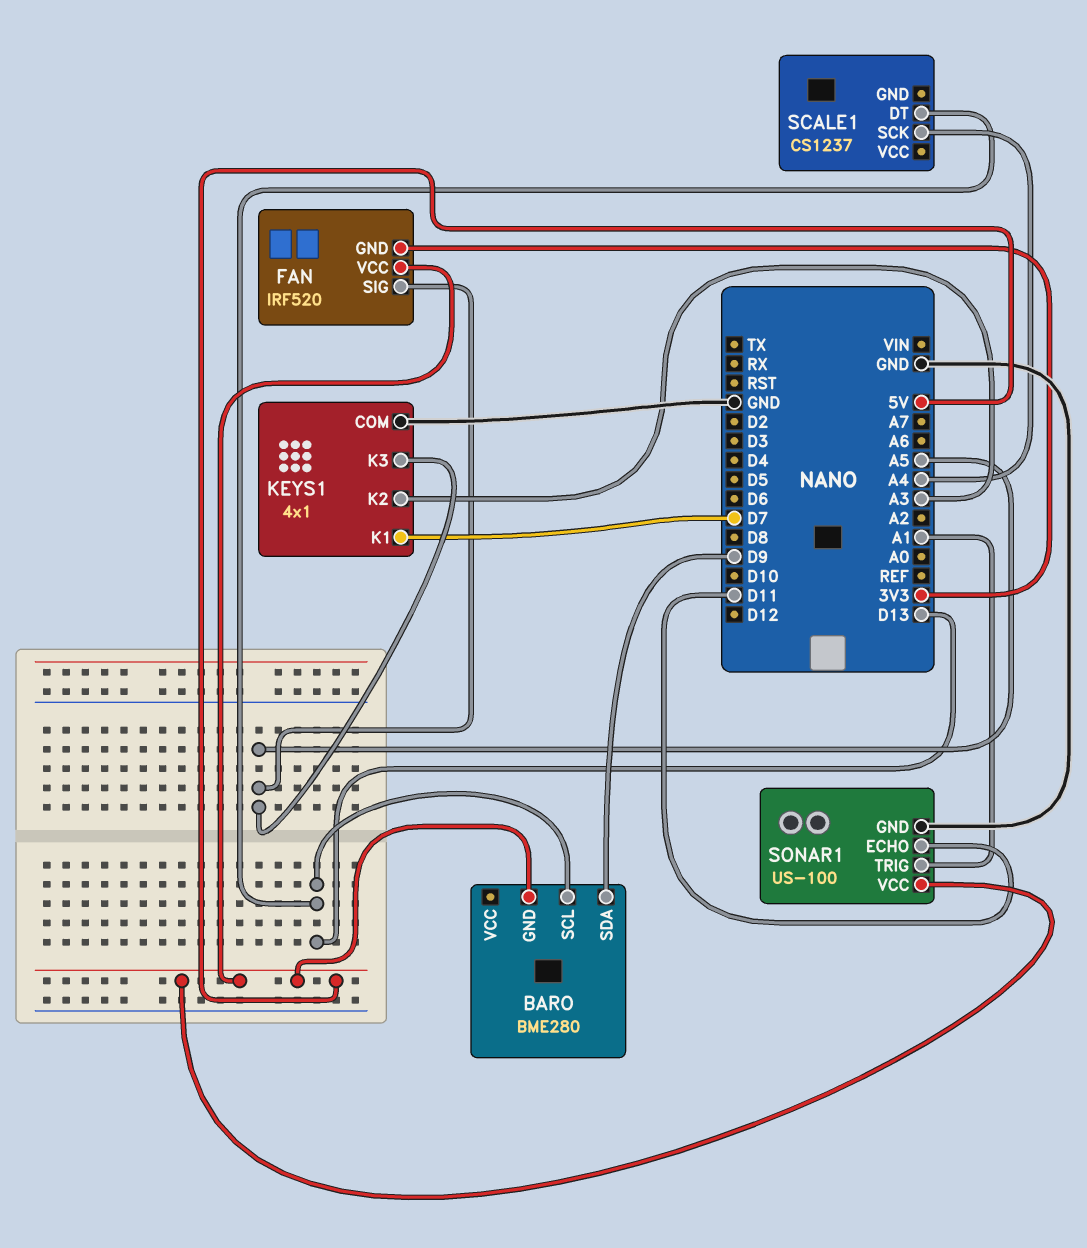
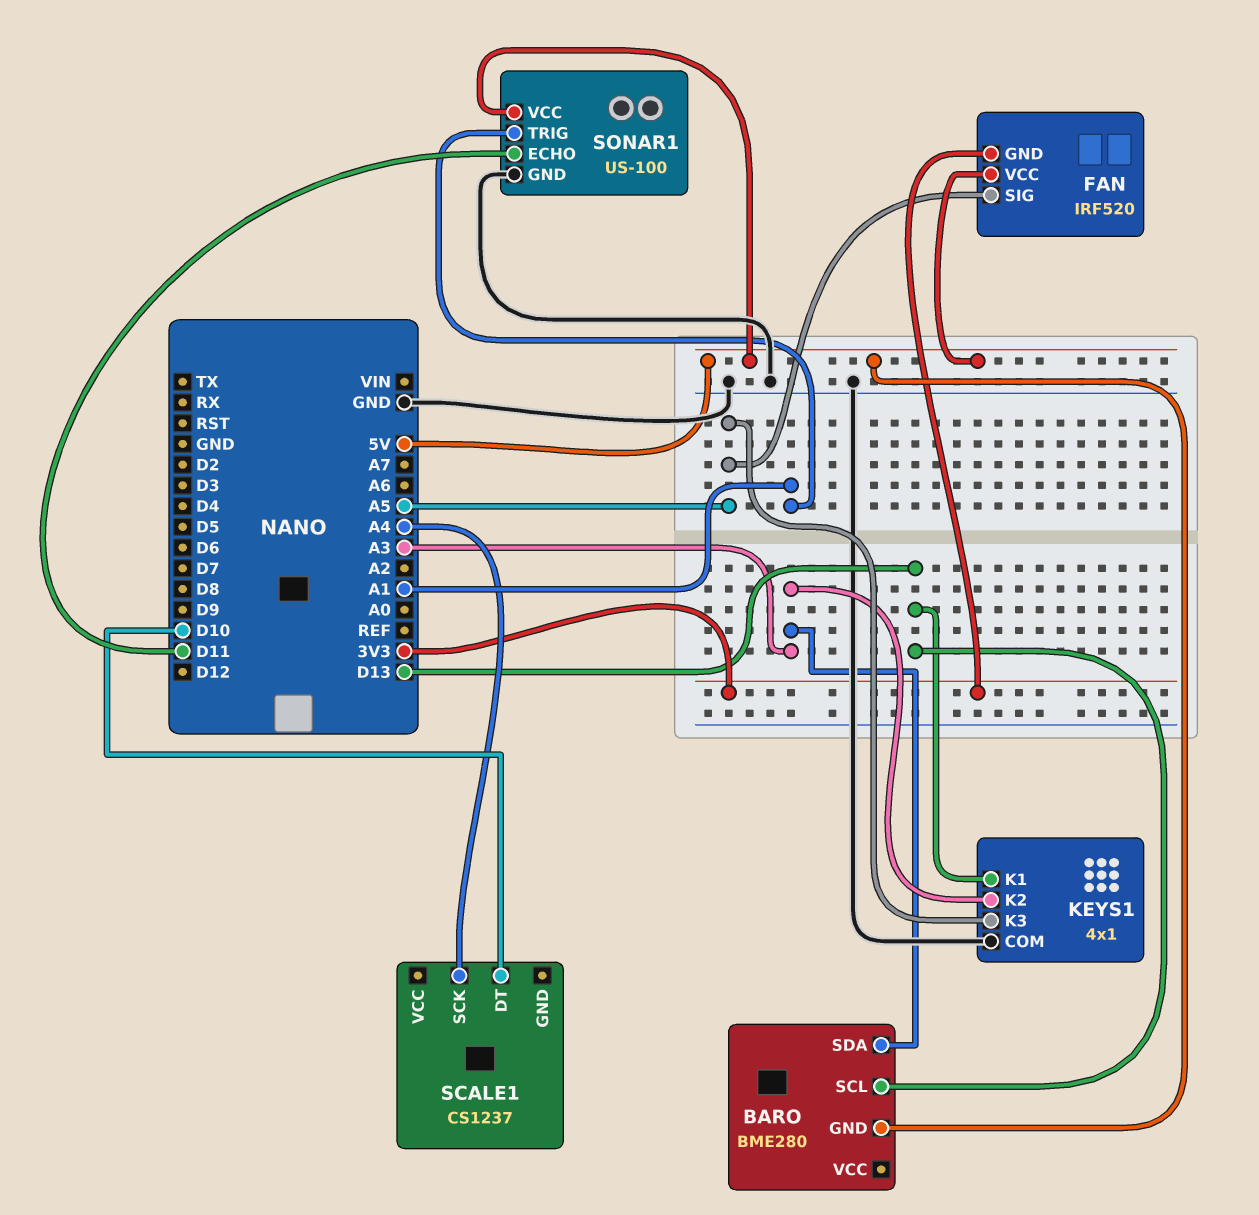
BARO pin SDA: D9 -> A3
KEYS1 pin K1: D7 -> D13
SCALE1 pin DT: D13 -> D10

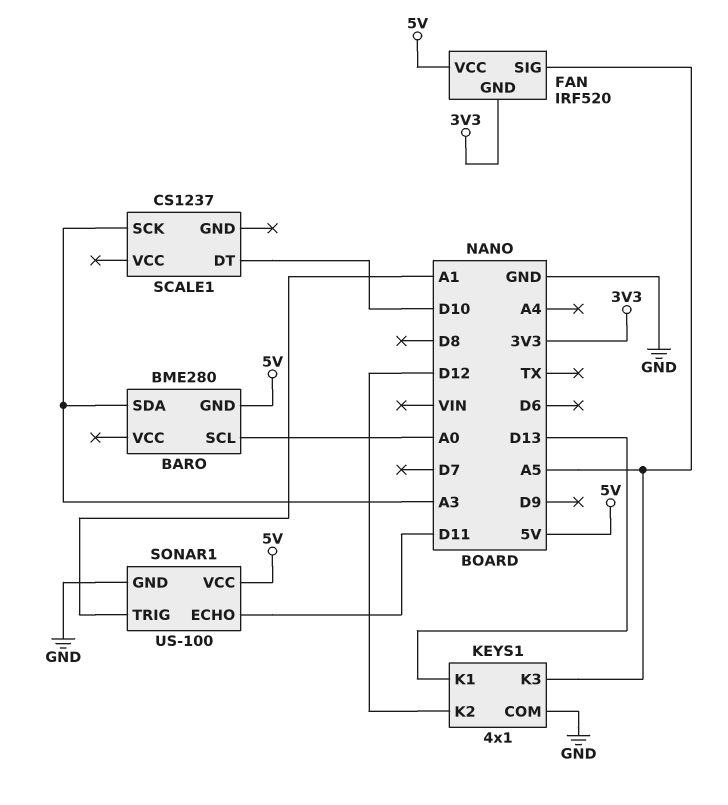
BARO pin SCL: D13 -> A0
KEYS1 pin K2: A3 -> D12
SCALE1 pin SCK: A4 -> A3

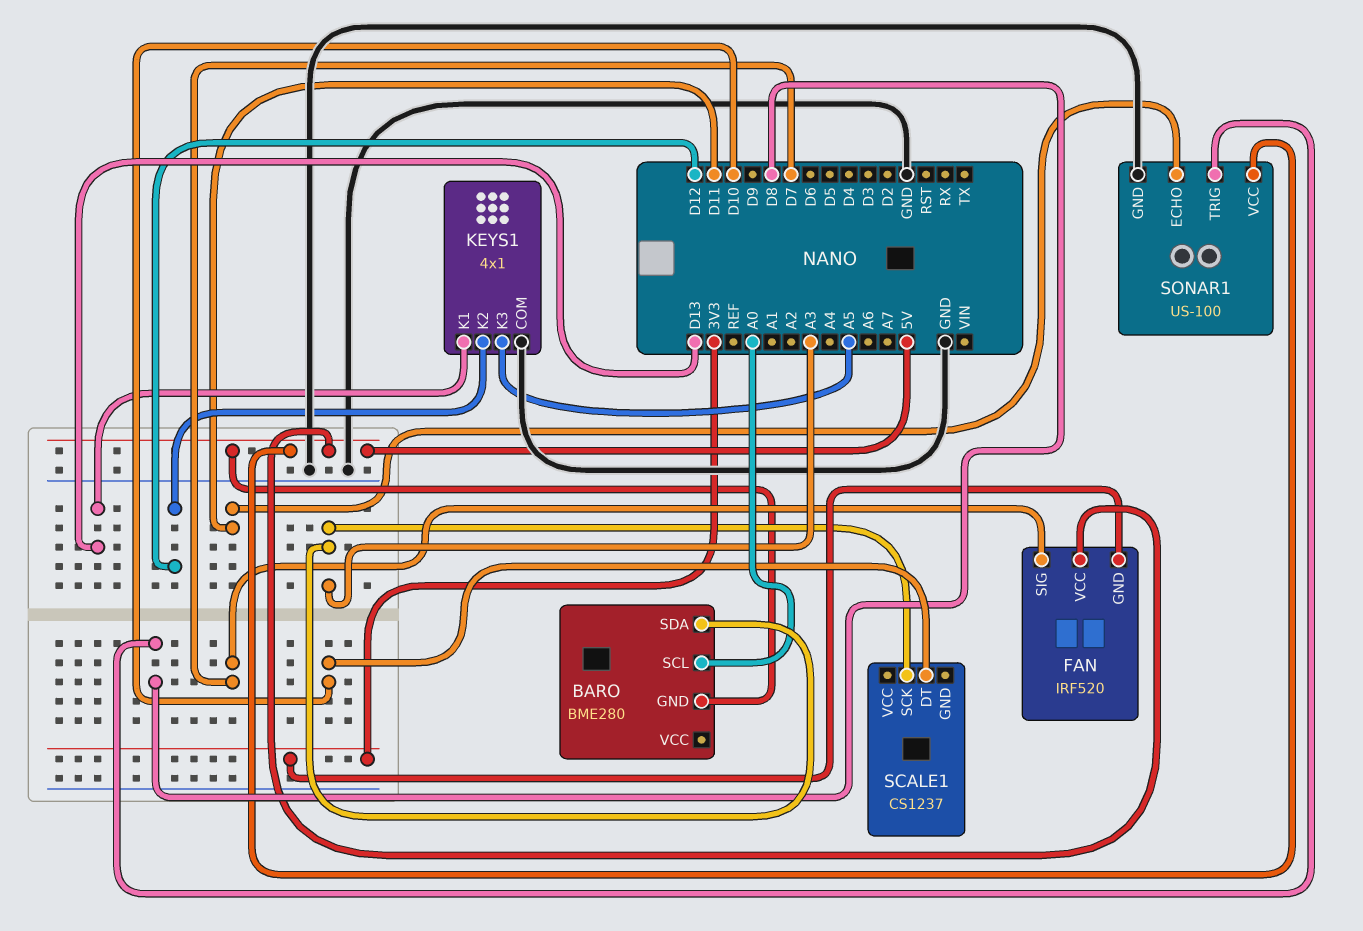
FAN pin SIG: A5 -> D7
SONAR1 pin TRIG: A1 -> D8

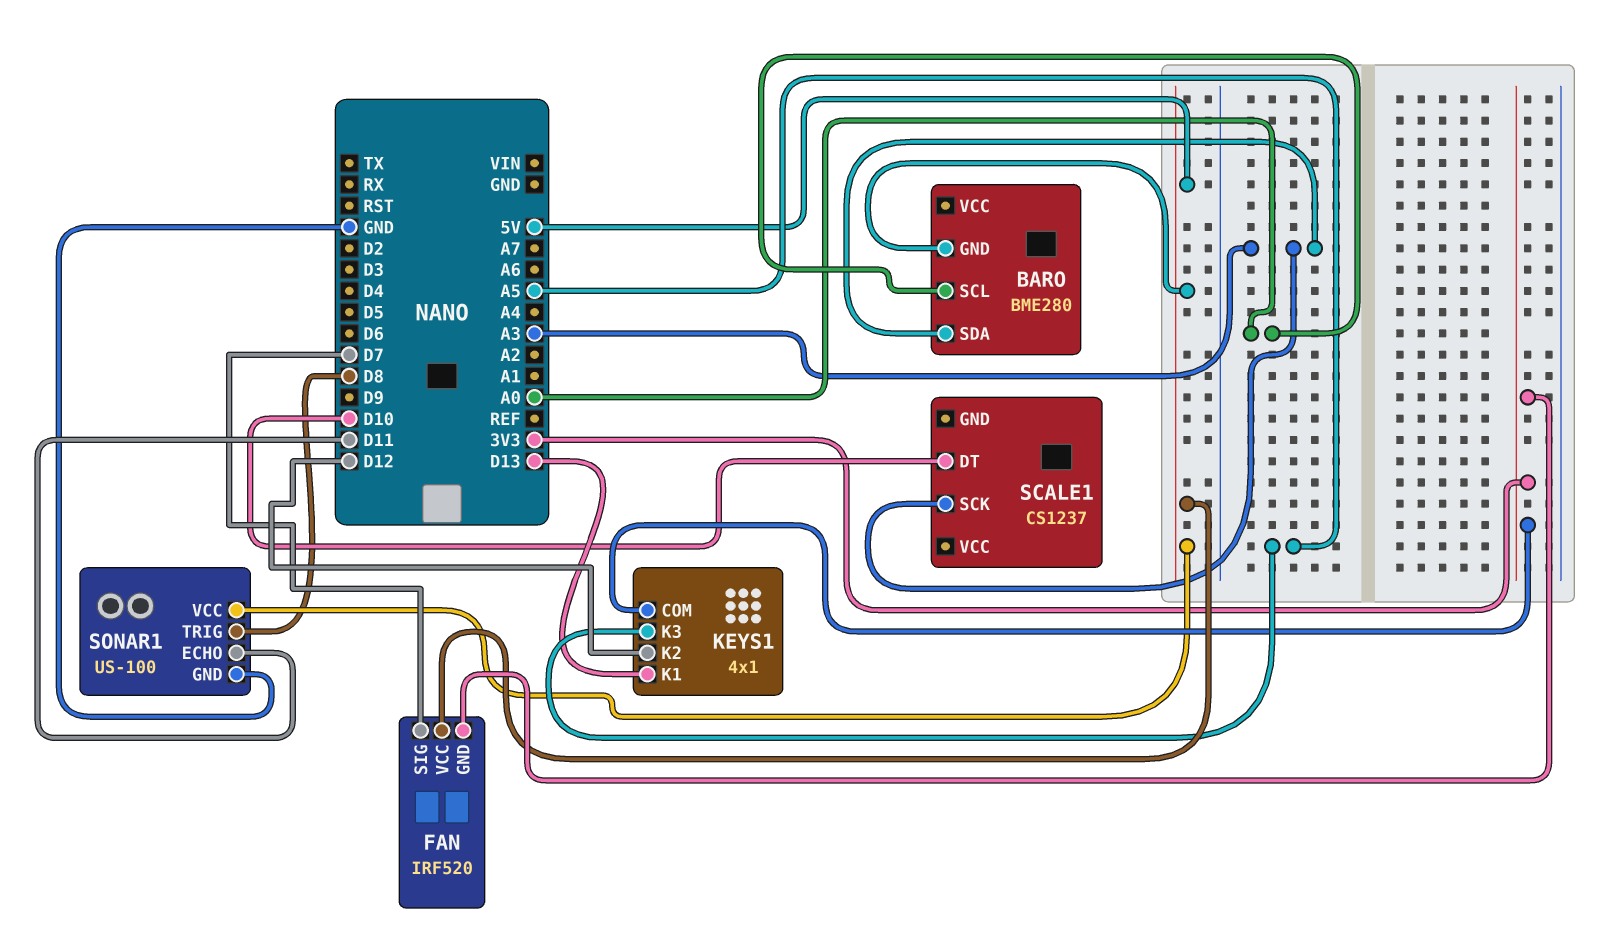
KEYS1 pin COM: GND -> 3V3

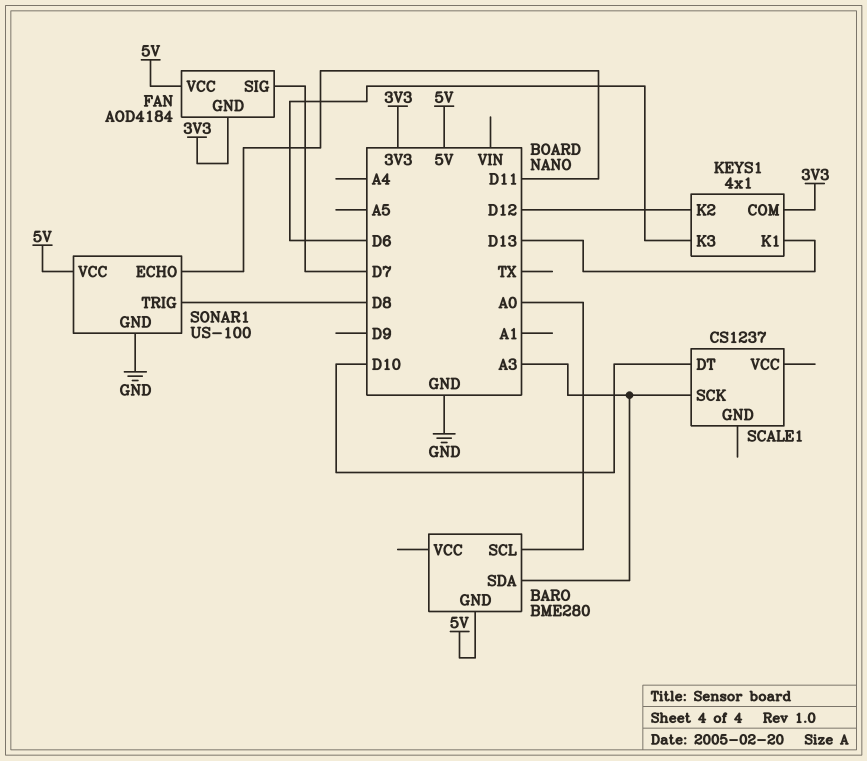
FAN: IRF520 -> AOD4184
KEYS1 pin K3: A5 -> D6

